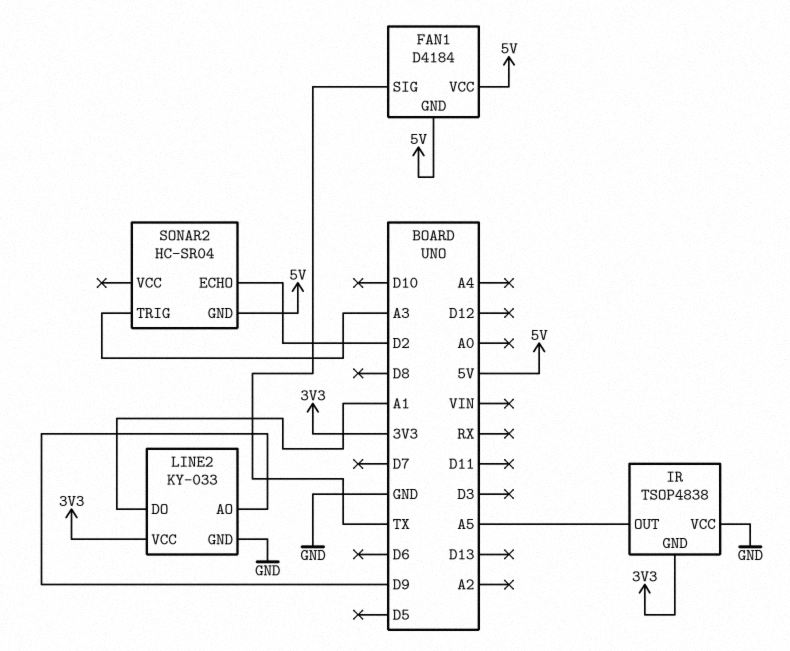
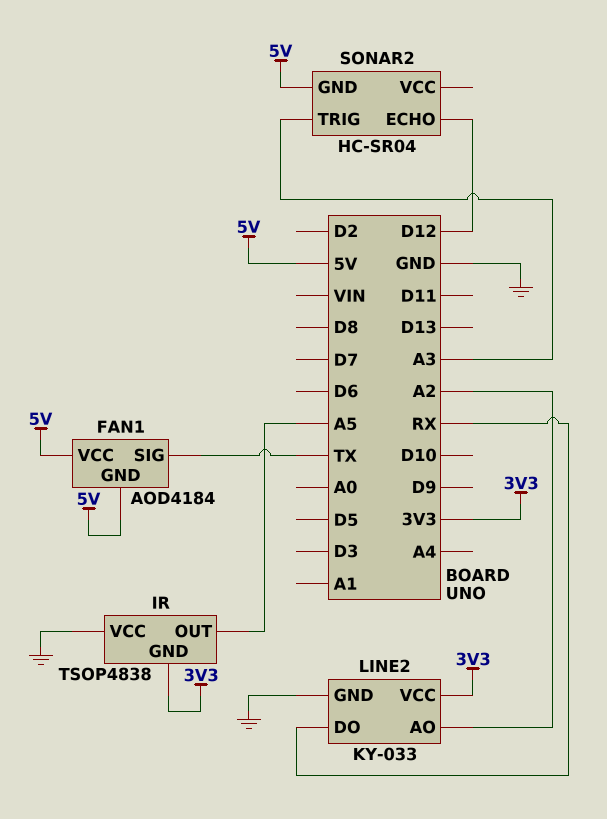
FAN1: D4184 -> AOD4184
LINE2 pin AO: D9 -> A2
LINE2 pin DO: A1 -> RX
SONAR2 pin ECHO: D2 -> D12

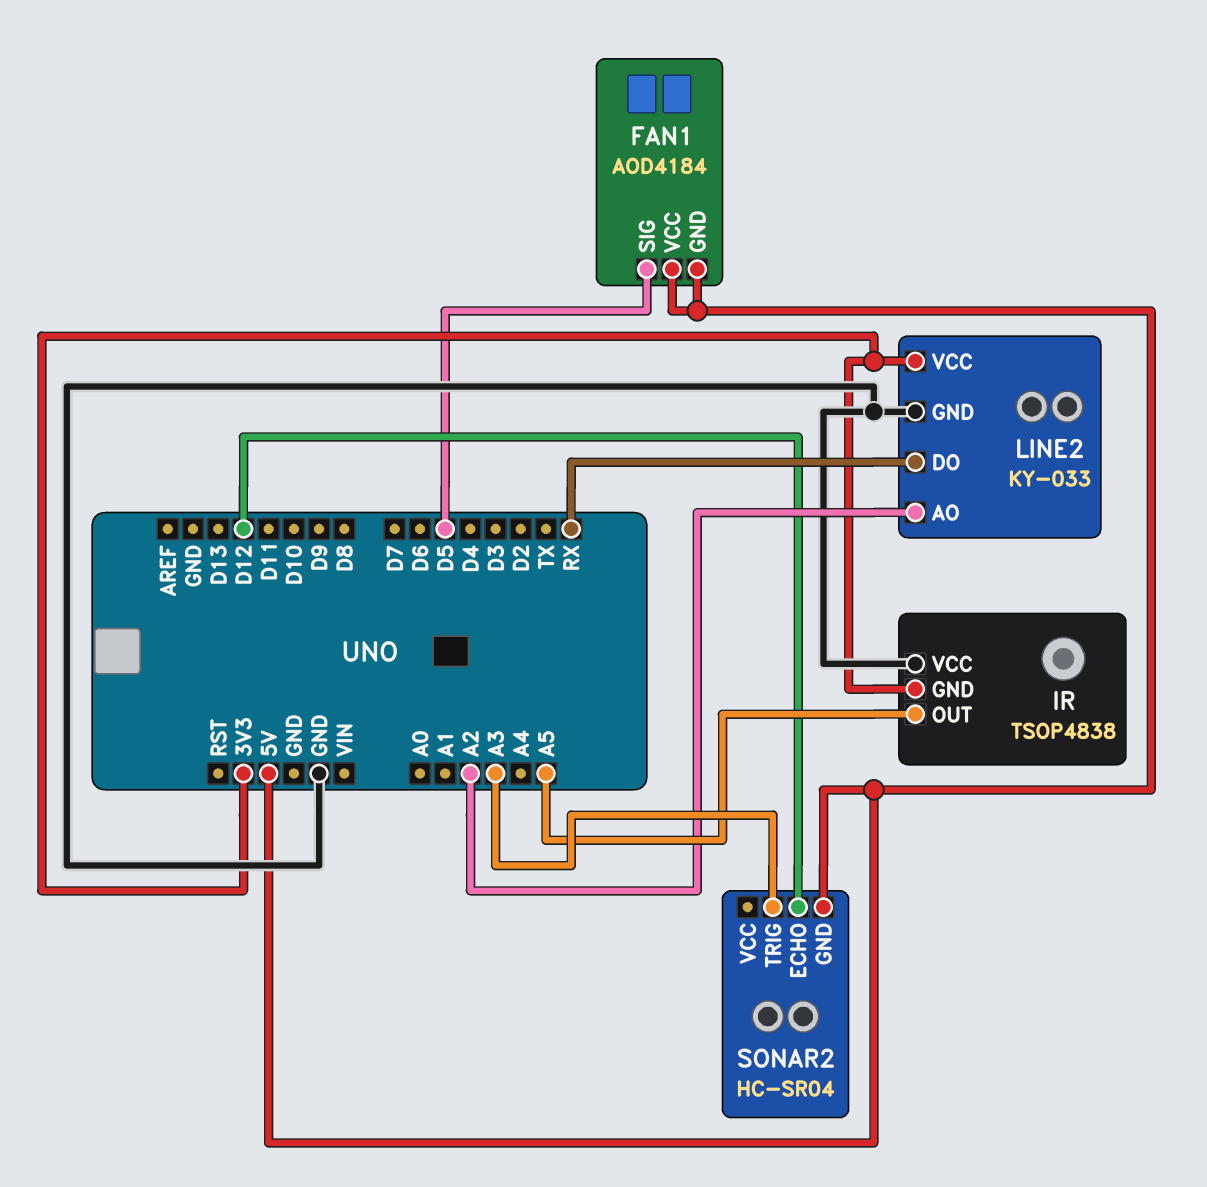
FAN1 pin SIG: TX -> D5

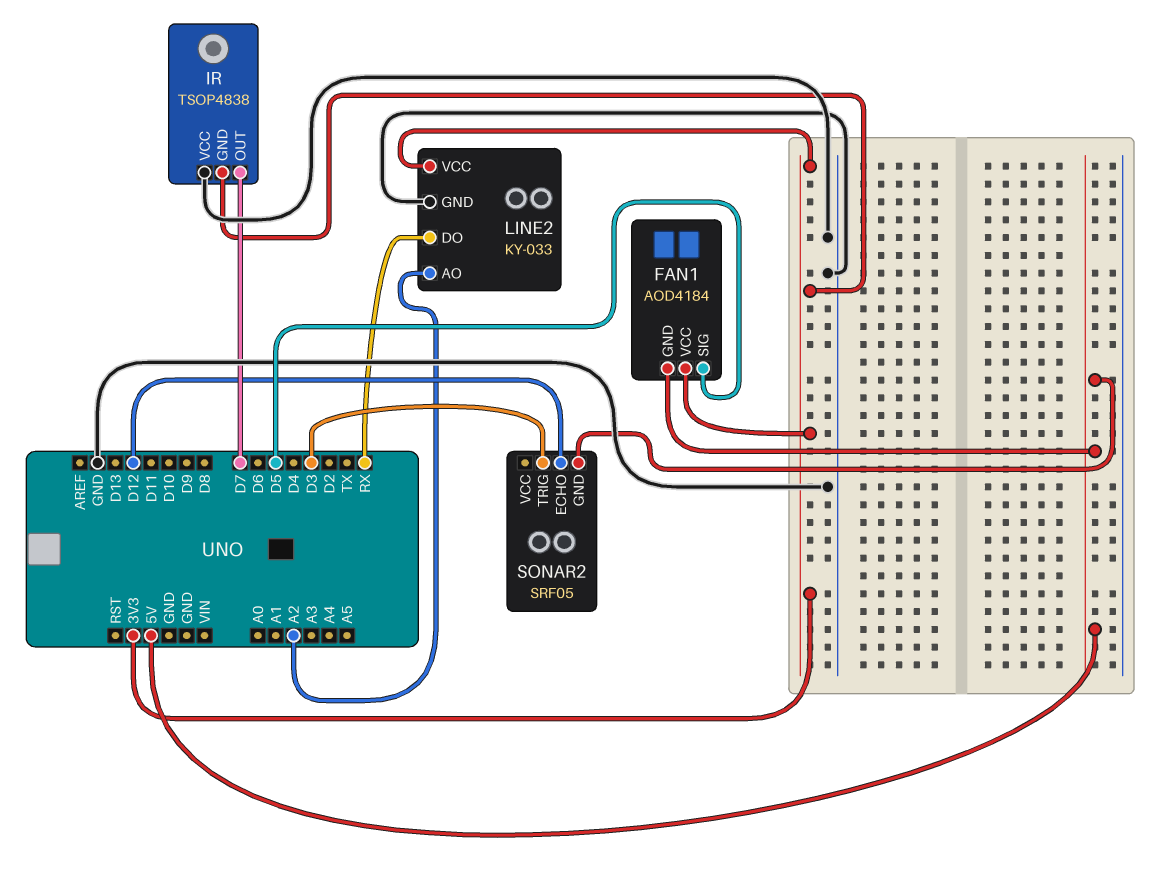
FAN1 pin VCC: 5V -> 3V3
IR pin OUT: A5 -> D7
SONAR2: HC-SR04 -> SRF05
SONAR2 pin TRIG: A3 -> D3

